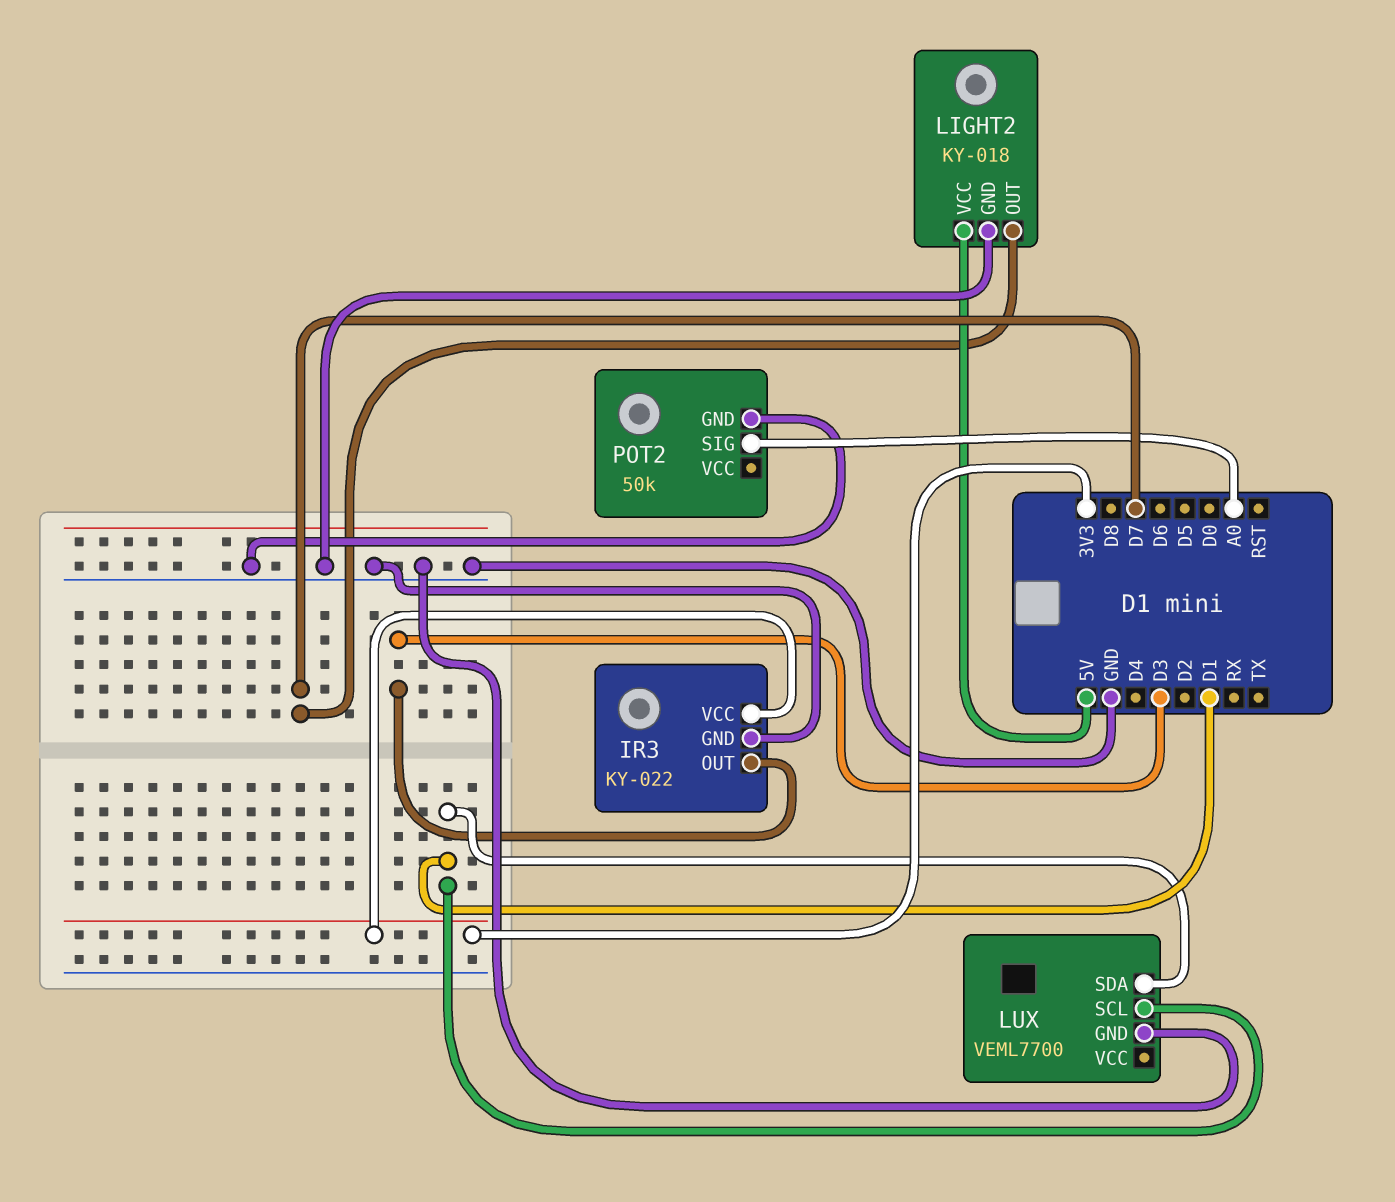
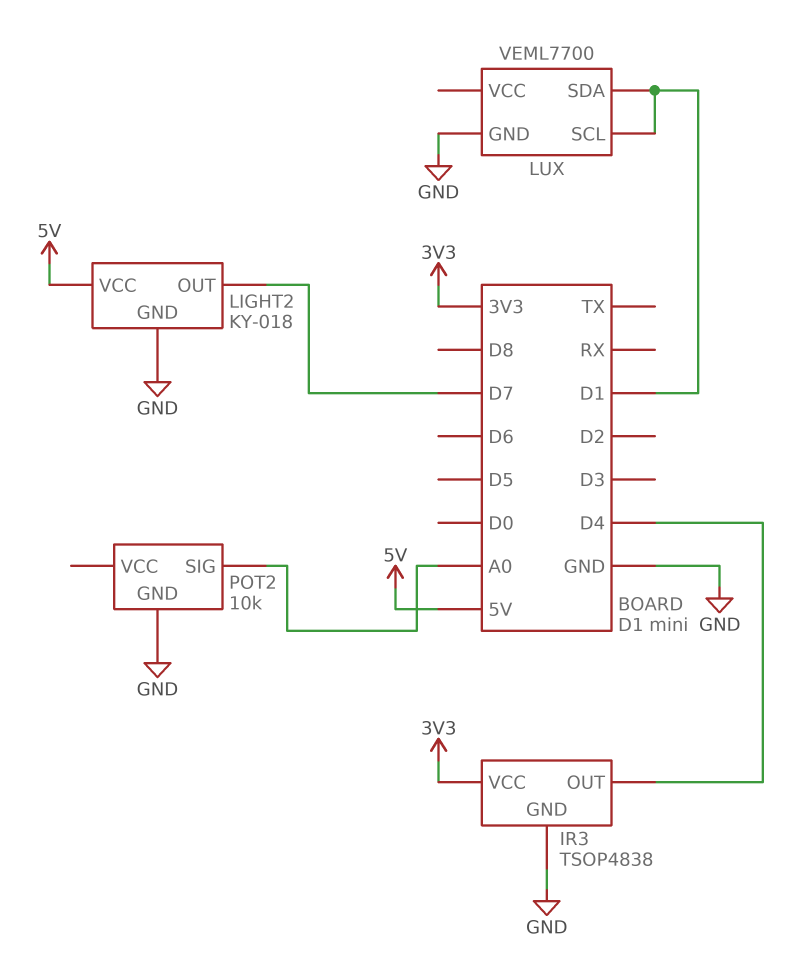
IR3: KY-022 -> TSOP4838
IR3 pin OUT: D3 -> D4
POT2: 50k -> 10k

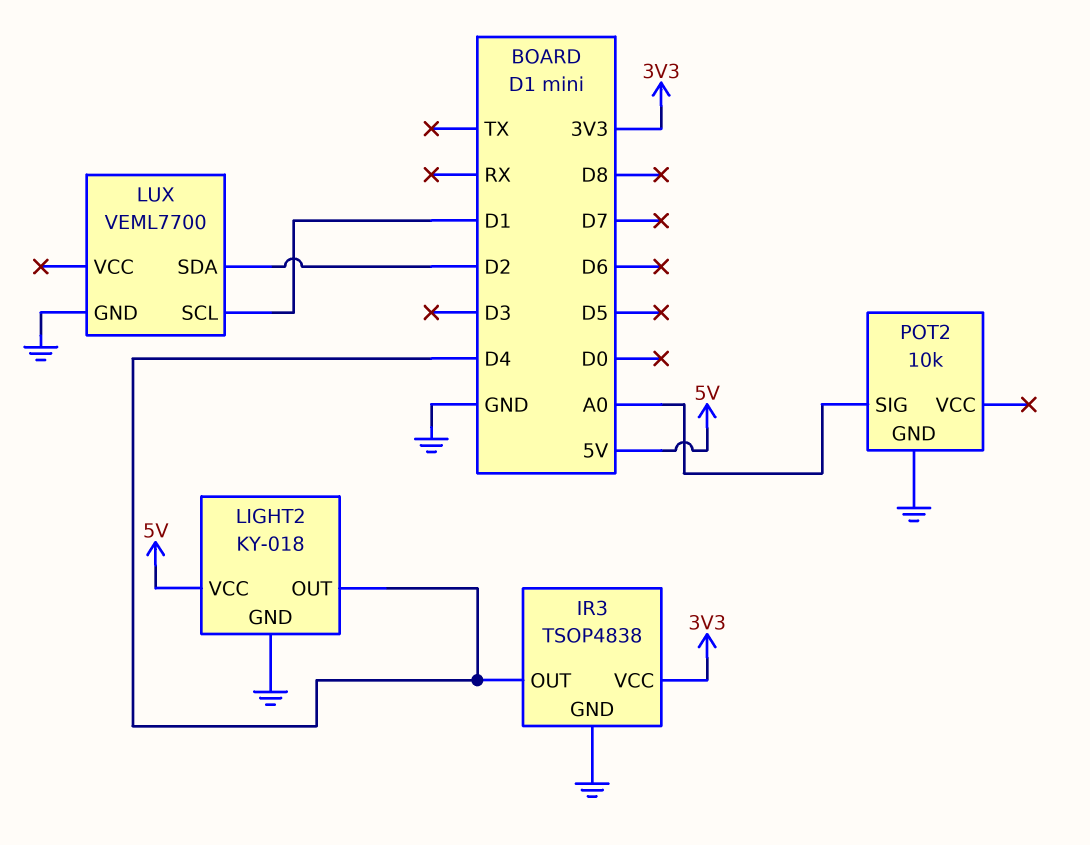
LIGHT2 pin OUT: D7 -> D4
LUX pin SDA: D1 -> D2

